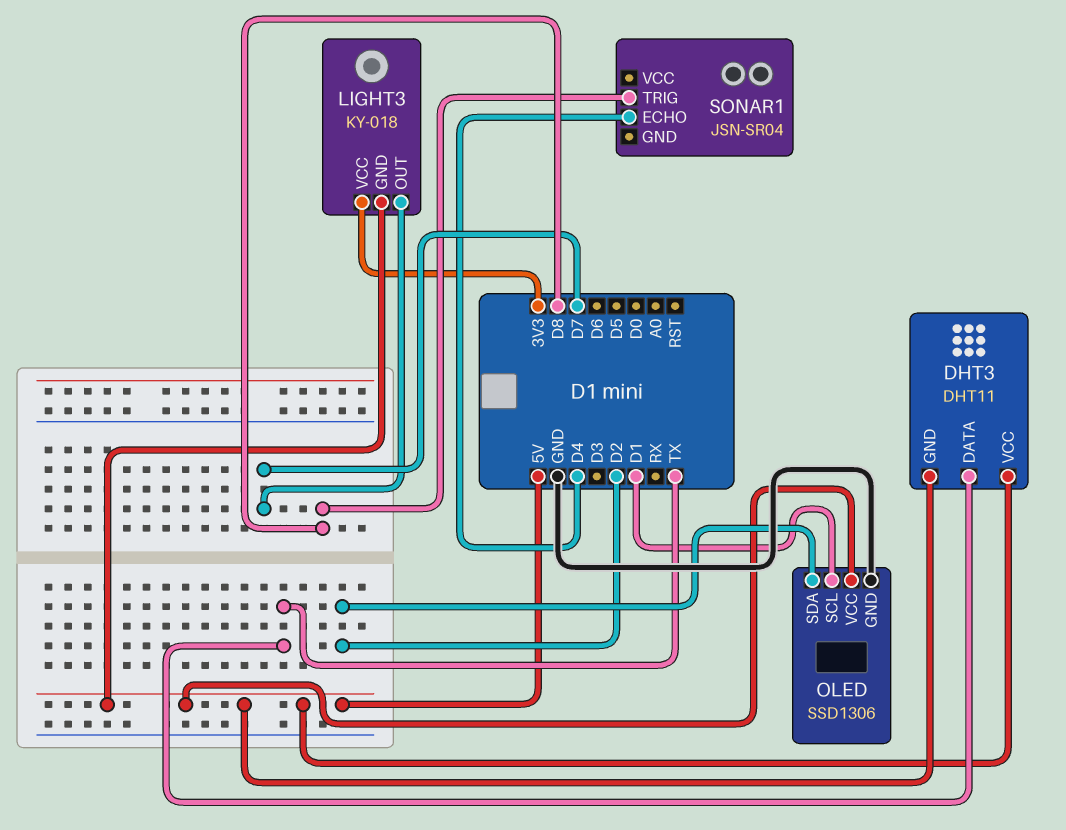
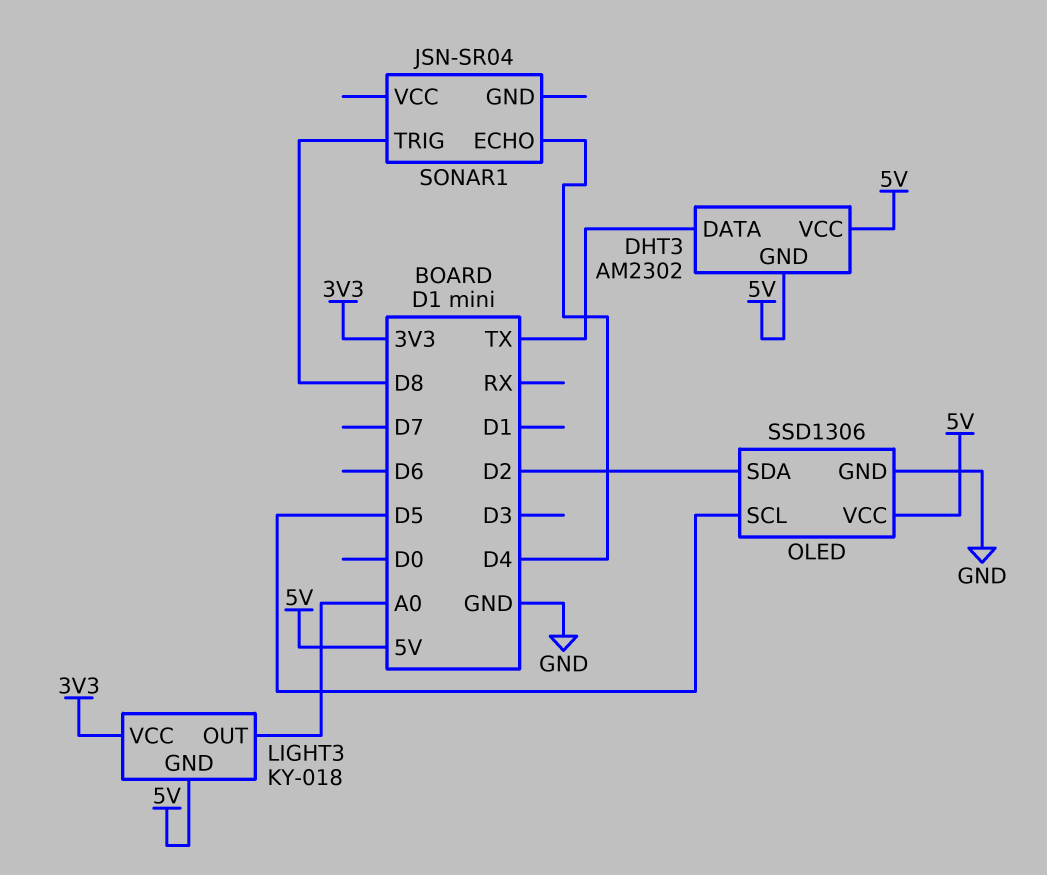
DHT3: DHT11 -> AM2302
LIGHT3 pin OUT: D7 -> A0
OLED pin SCL: D1 -> D5

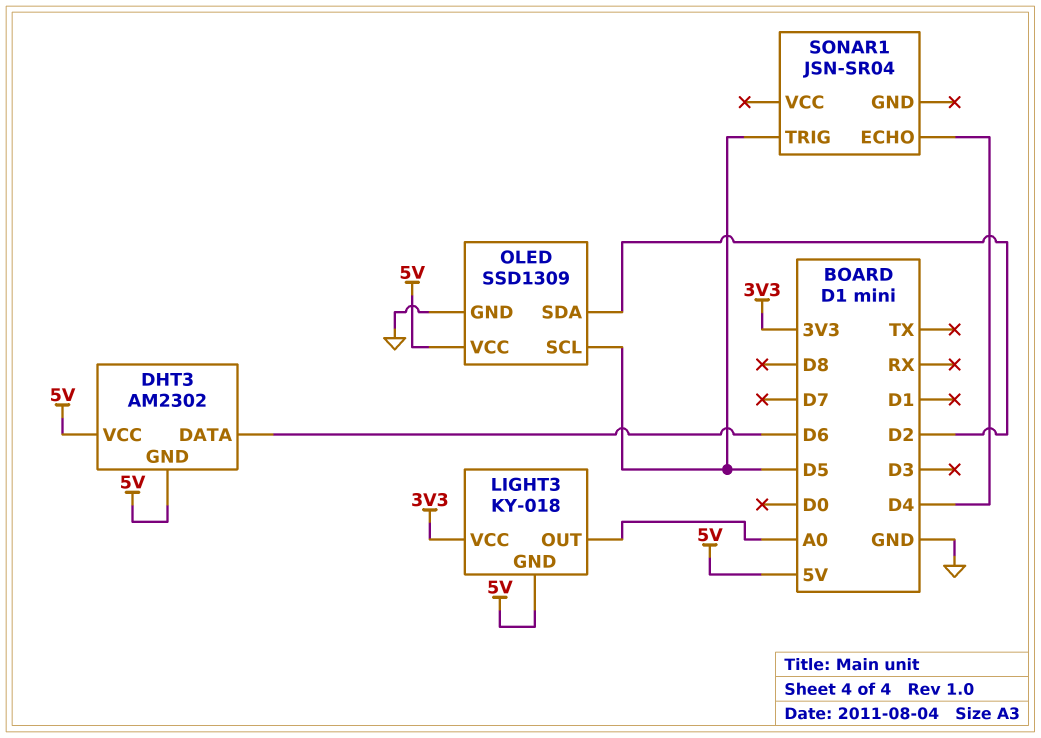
DHT3 pin DATA: TX -> D6
OLED: SSD1306 -> SSD1309
SONAR1 pin TRIG: D8 -> D5

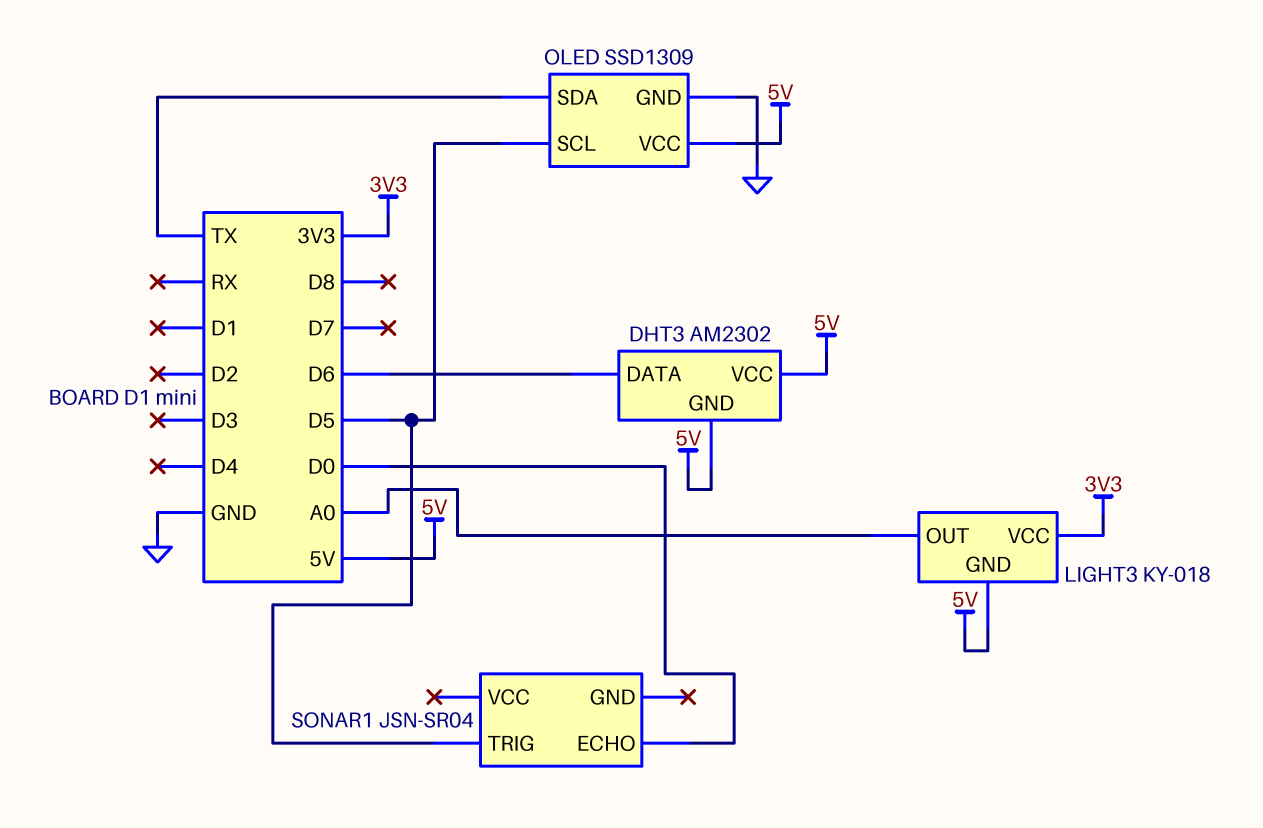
OLED pin SDA: D2 -> TX
SONAR1 pin ECHO: D4 -> D0

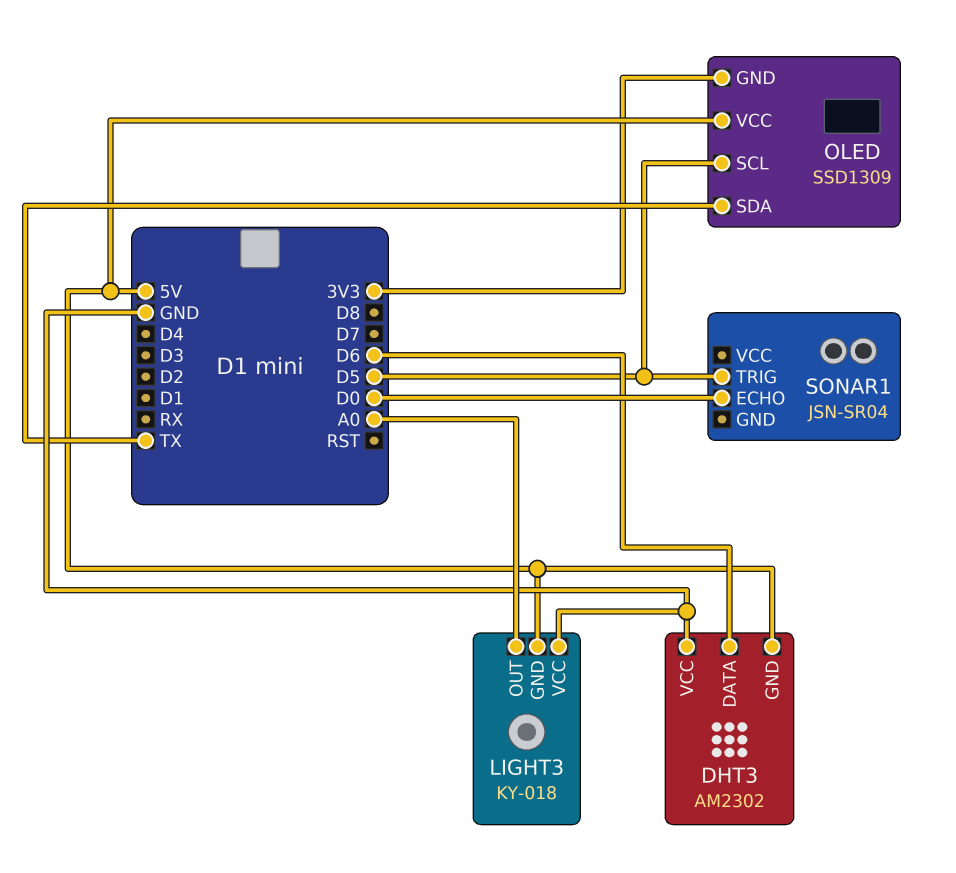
DHT3 pin VCC: 5V -> GND
LIGHT3 pin VCC: 3V3 -> GND
OLED pin GND: GND -> 3V3

